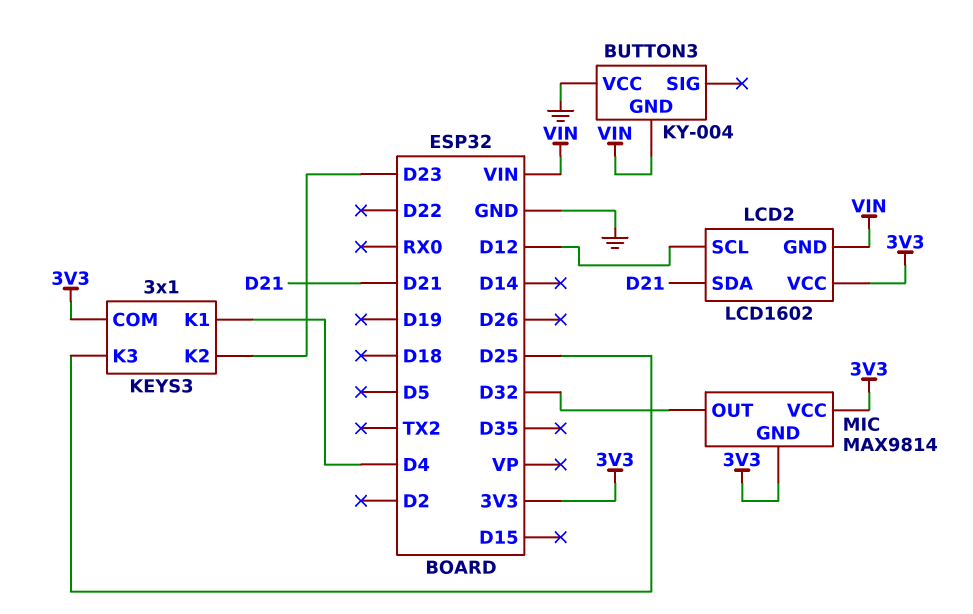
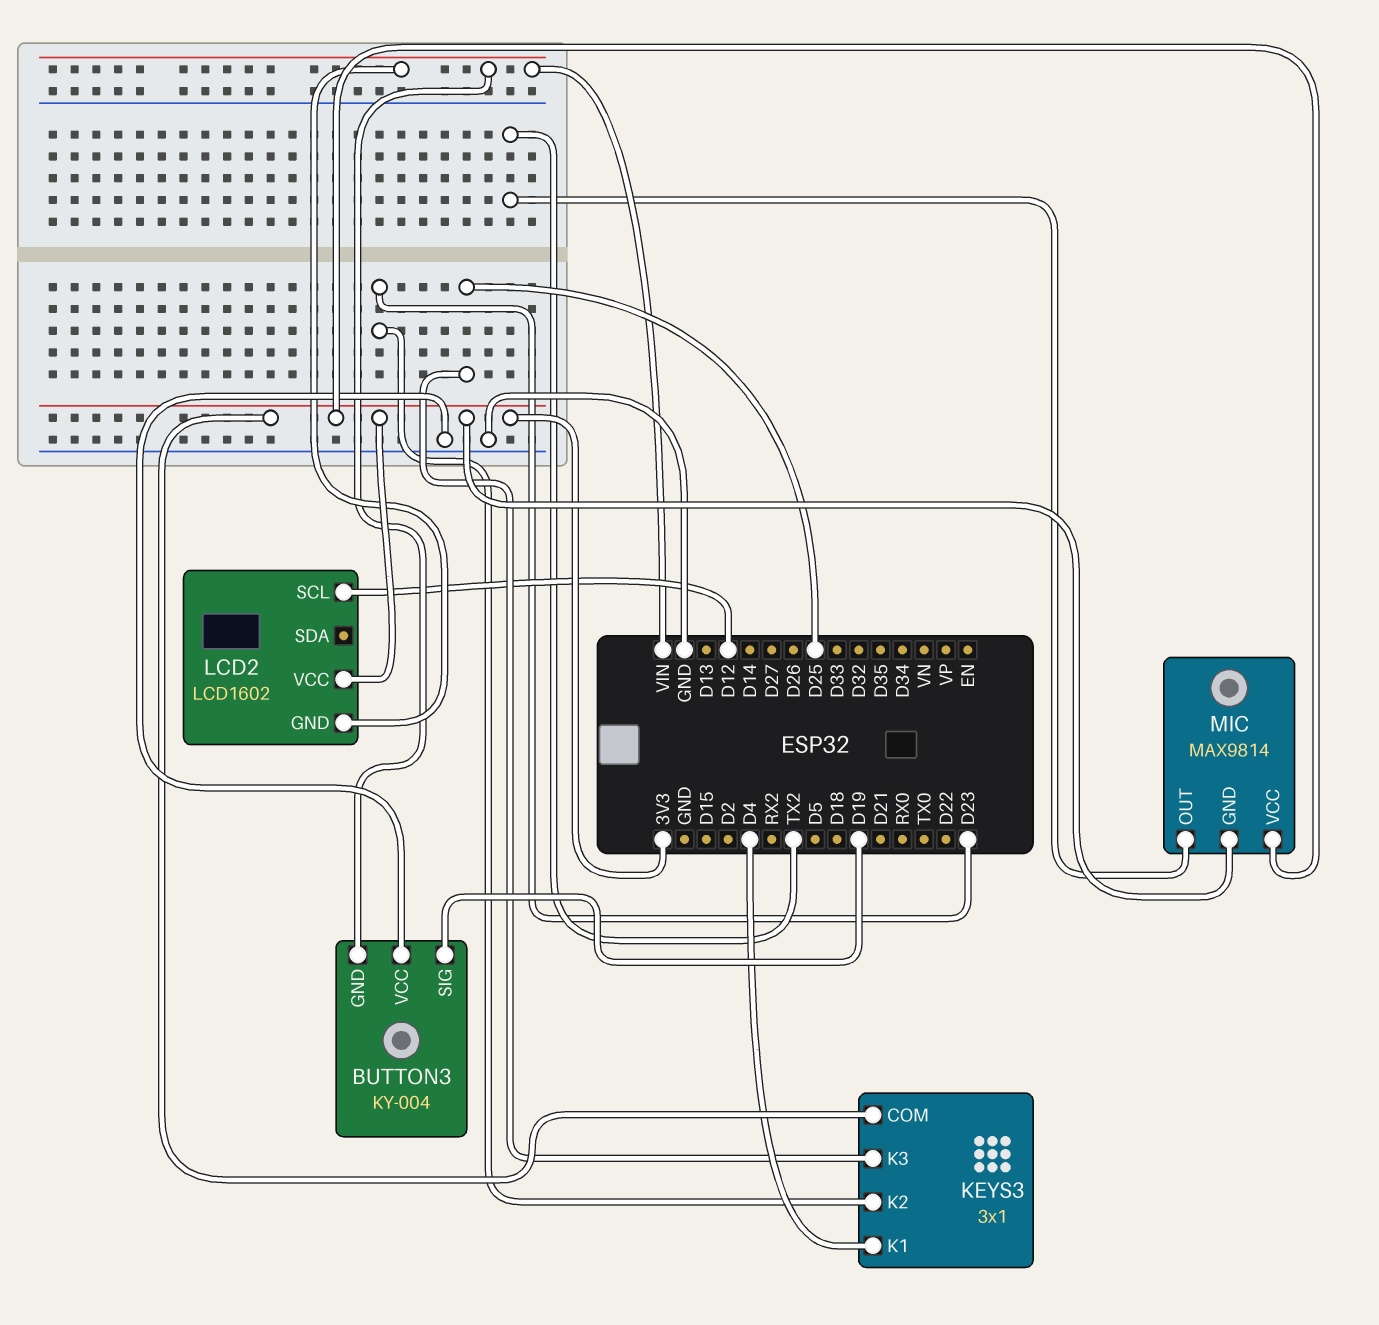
BUTTON3 pin SIG: none -> D19
LCD2 pin SDA: D21 -> none
MIC pin OUT: D32 -> TX2

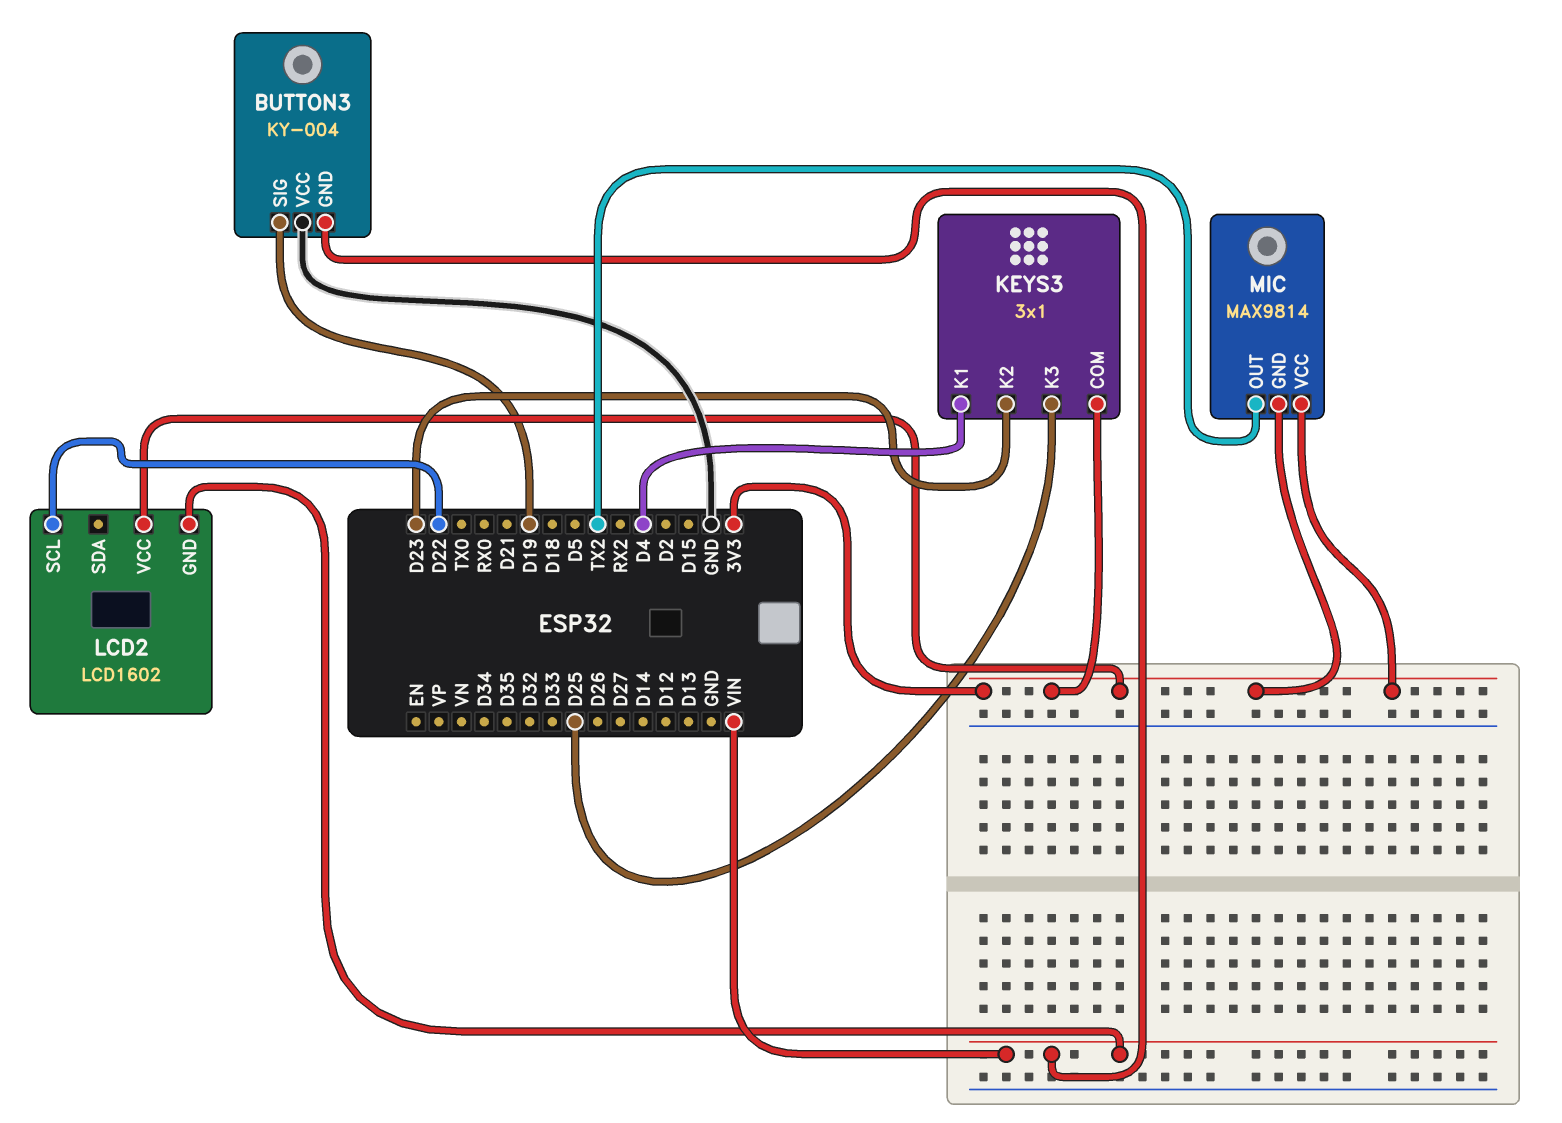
LCD2 pin SCL: D12 -> D22

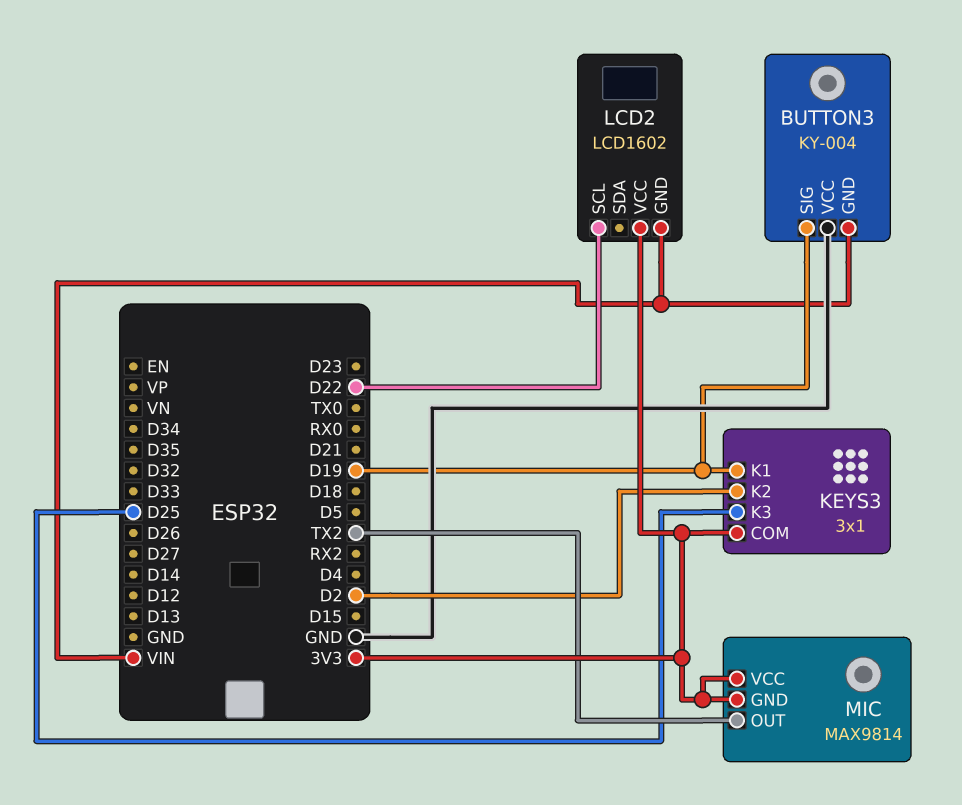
KEYS3 pin K1: D4 -> D19
KEYS3 pin K2: D23 -> D2

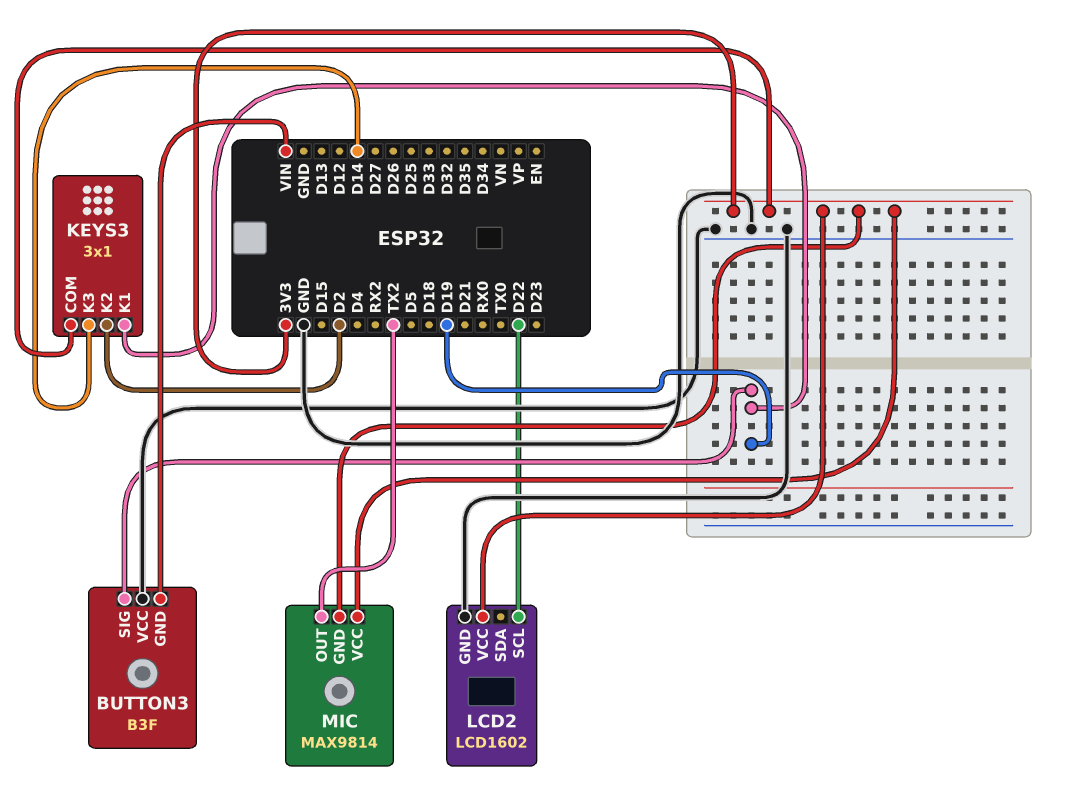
BUTTON3: KY-004 -> B3F
KEYS3 pin K3: D25 -> D14
LCD2 pin GND: VIN -> GND

